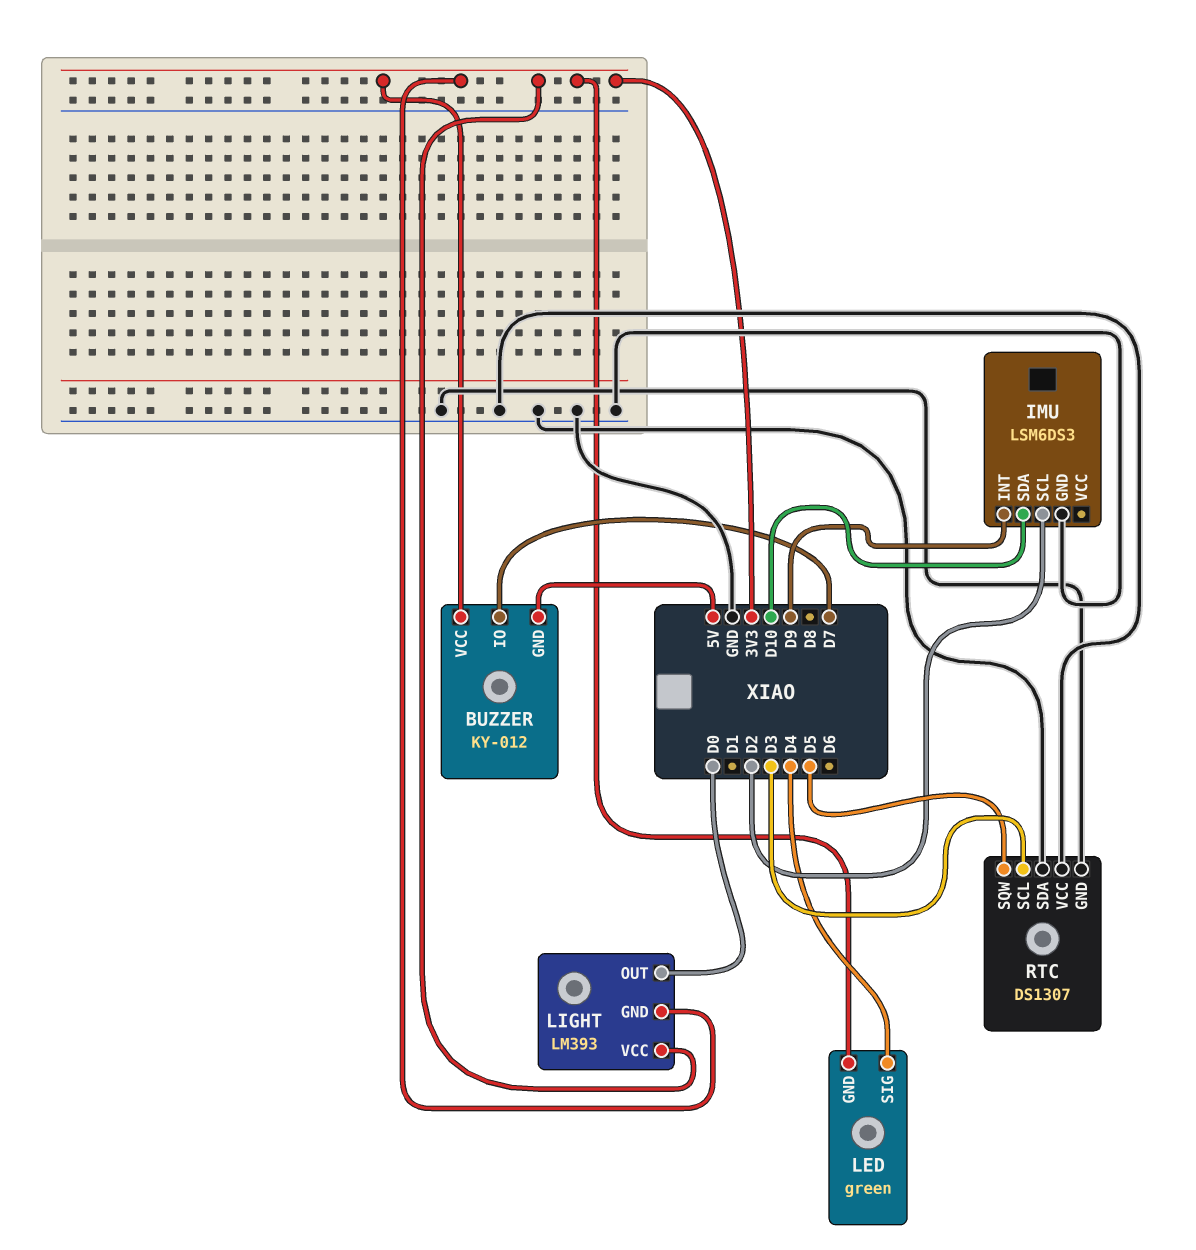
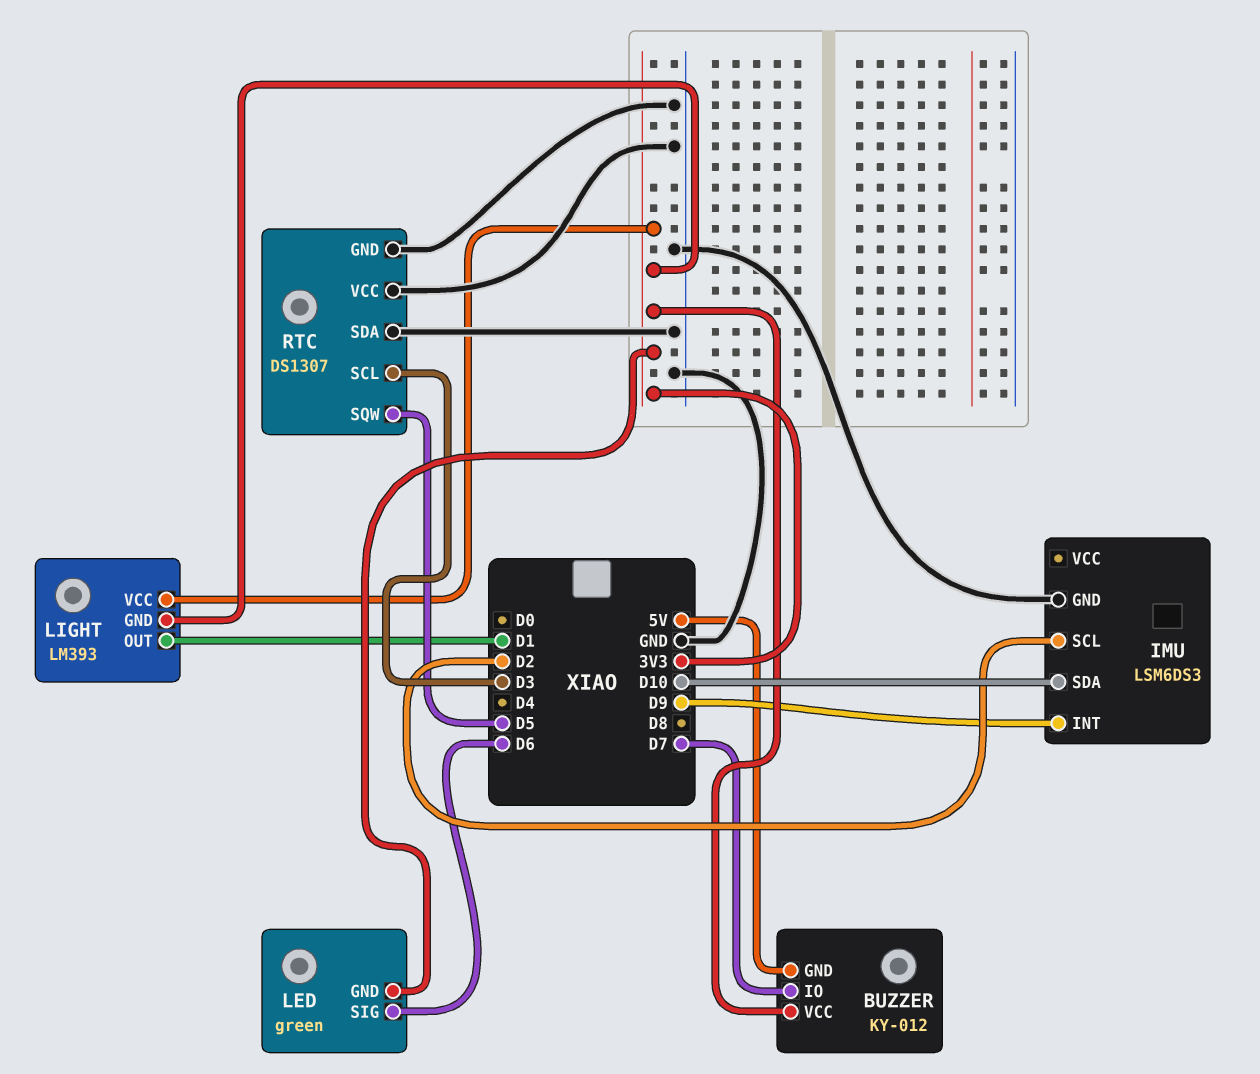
LED pin SIG: D4 -> D6
LIGHT pin OUT: D0 -> D1

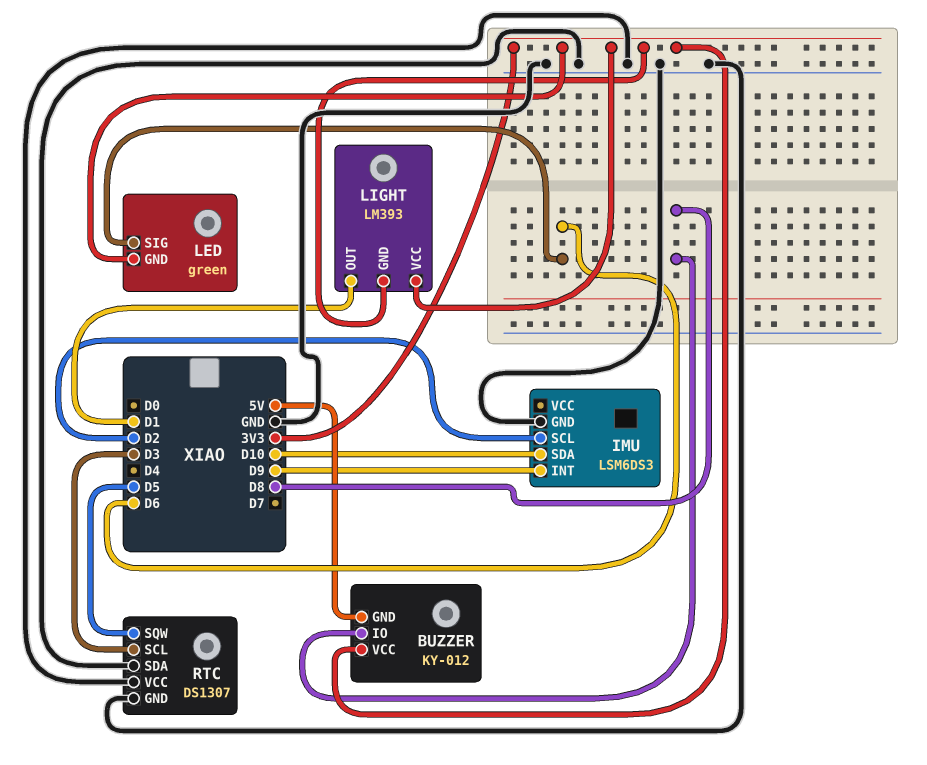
BUZZER pin IO: D7 -> D8

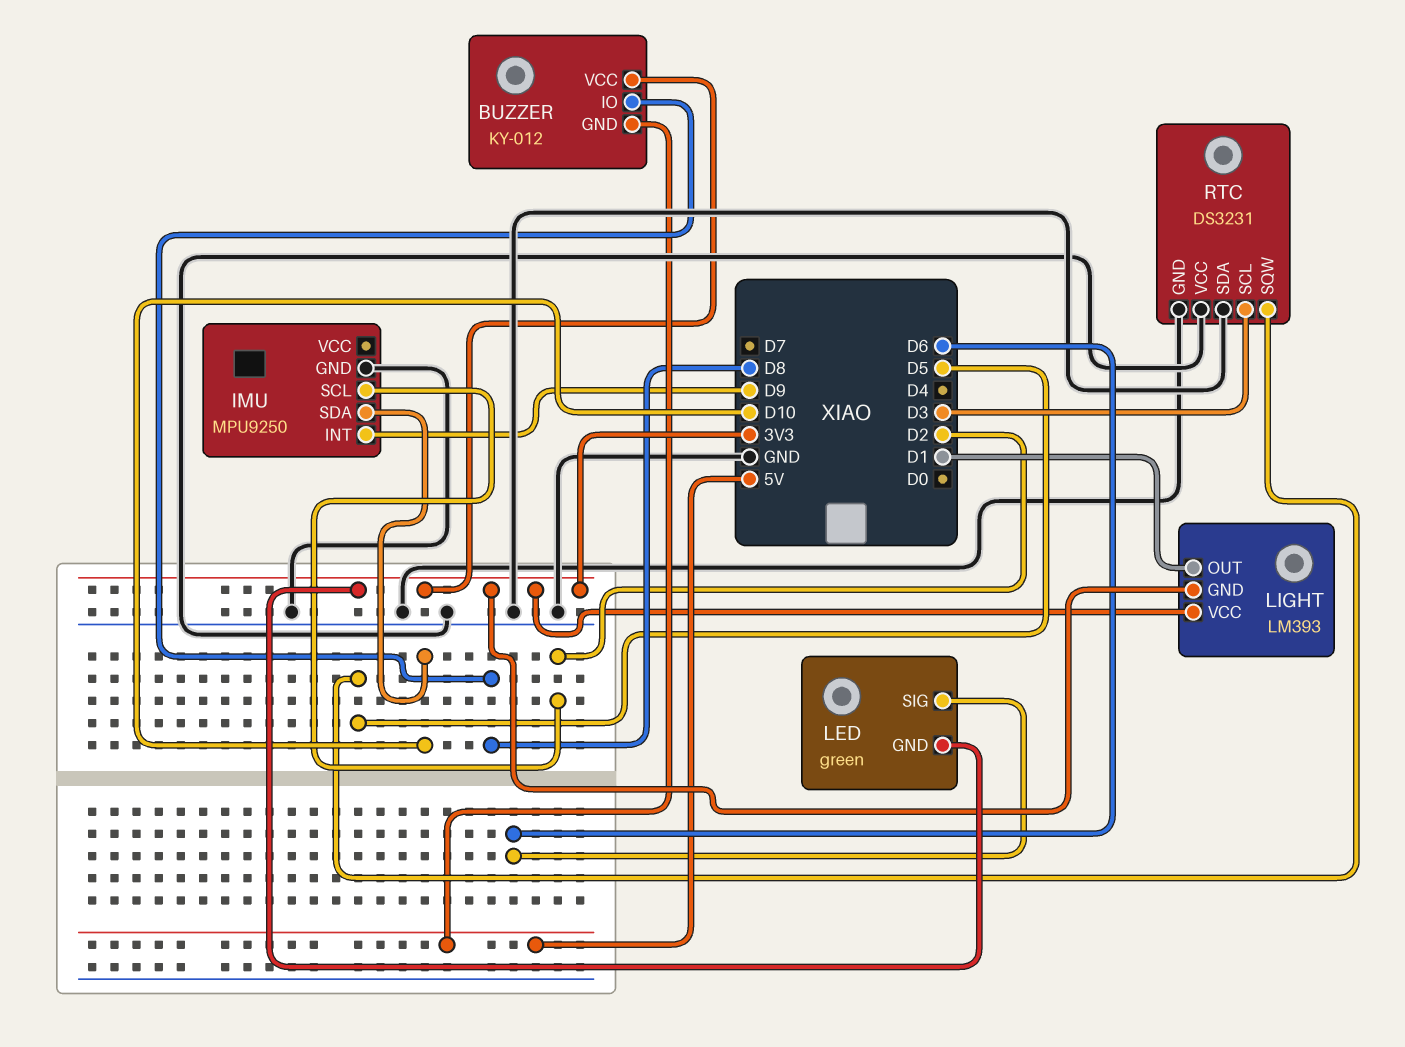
IMU: LSM6DS3 -> MPU9250
RTC: DS1307 -> DS3231

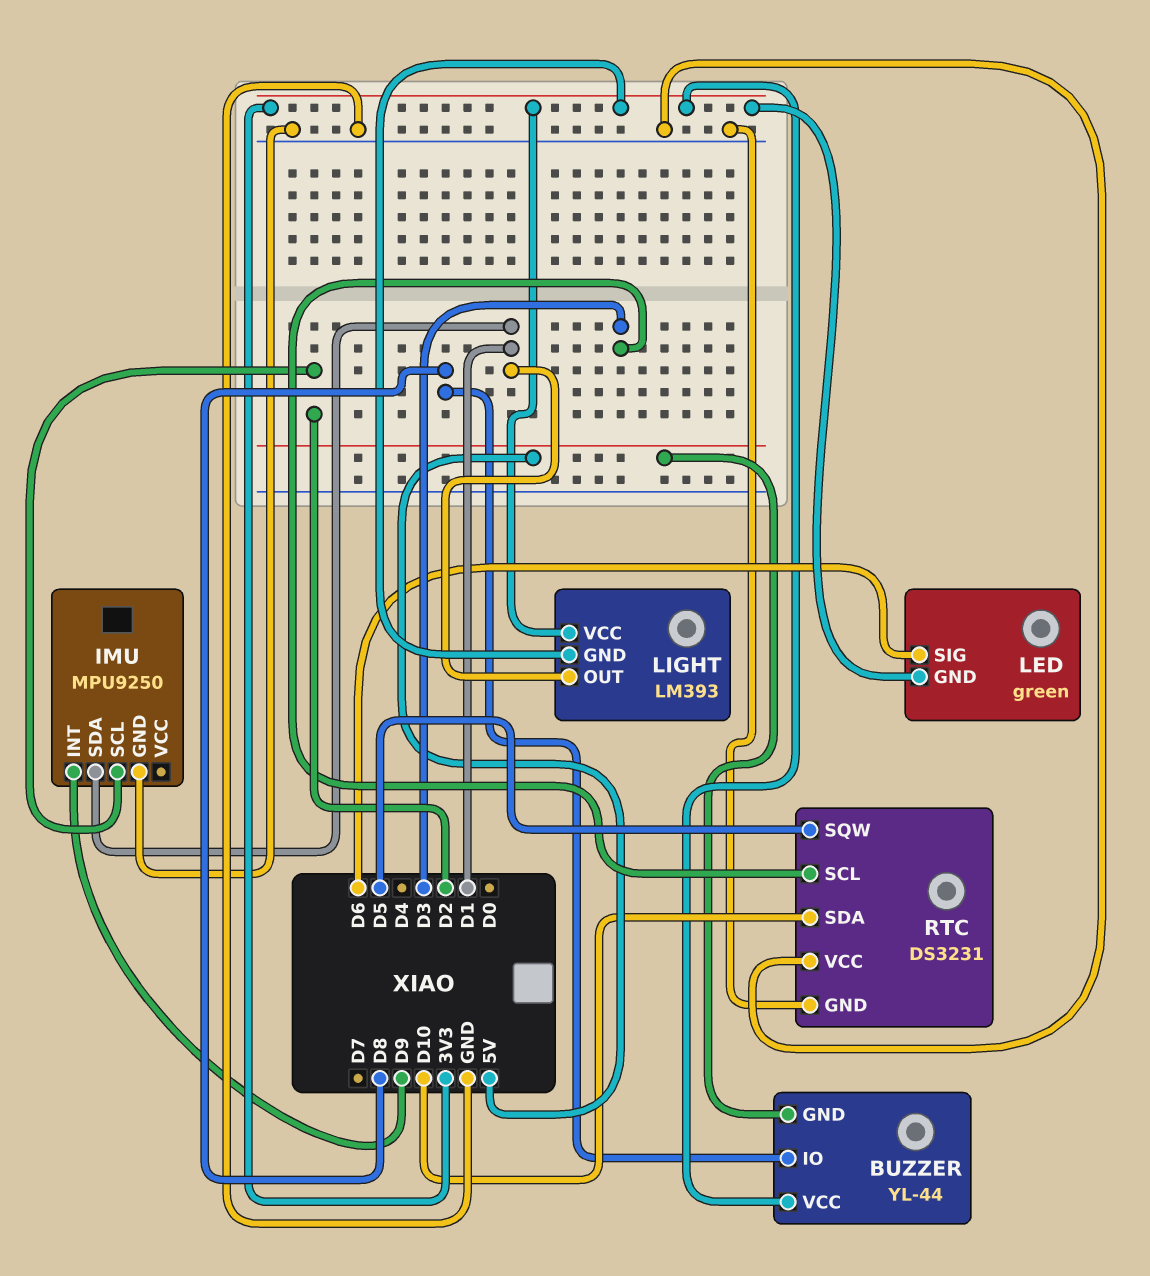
BUZZER: KY-012 -> YL-44
IMU pin SDA: D10 -> D1
RTC pin SDA: GND -> D10

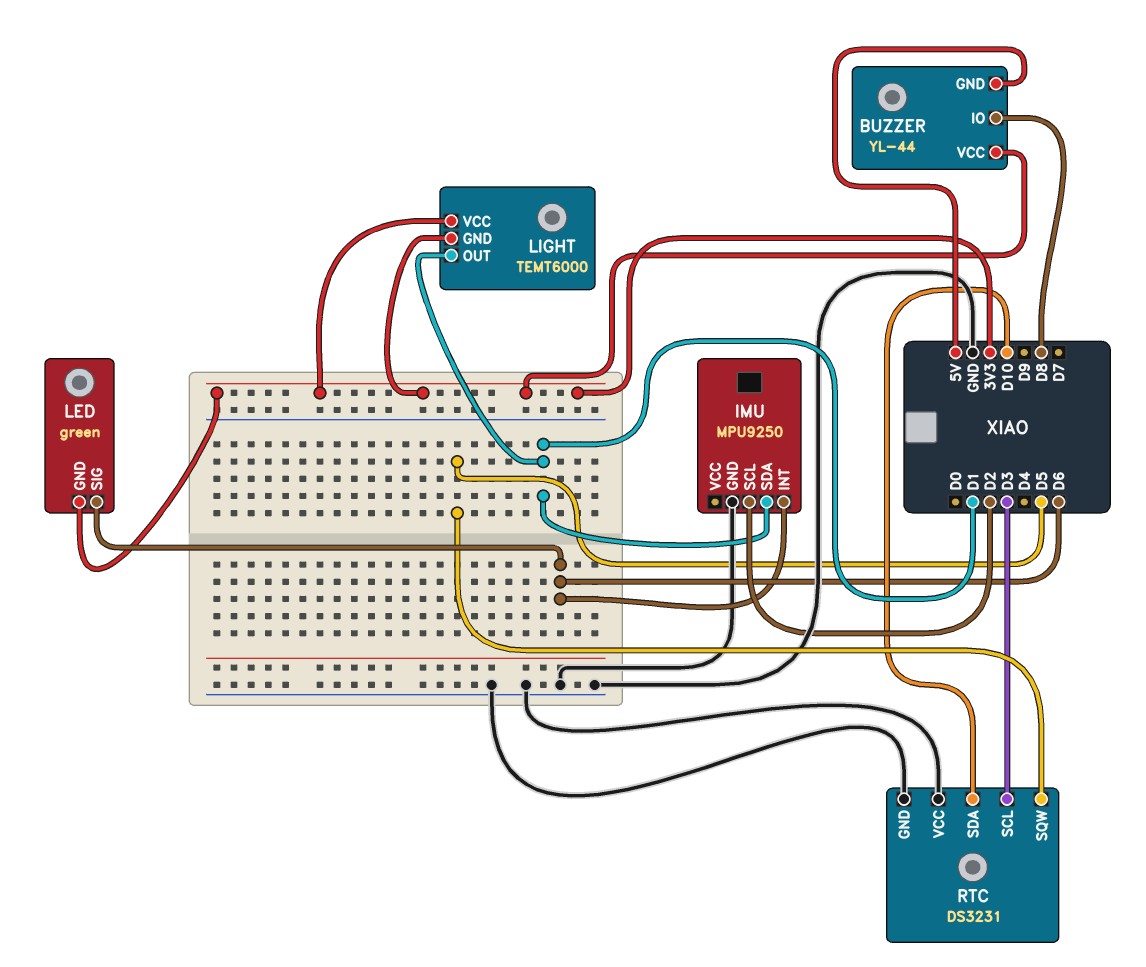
IMU pin INT: D9 -> D6
LIGHT: LM393 -> TEMT6000

